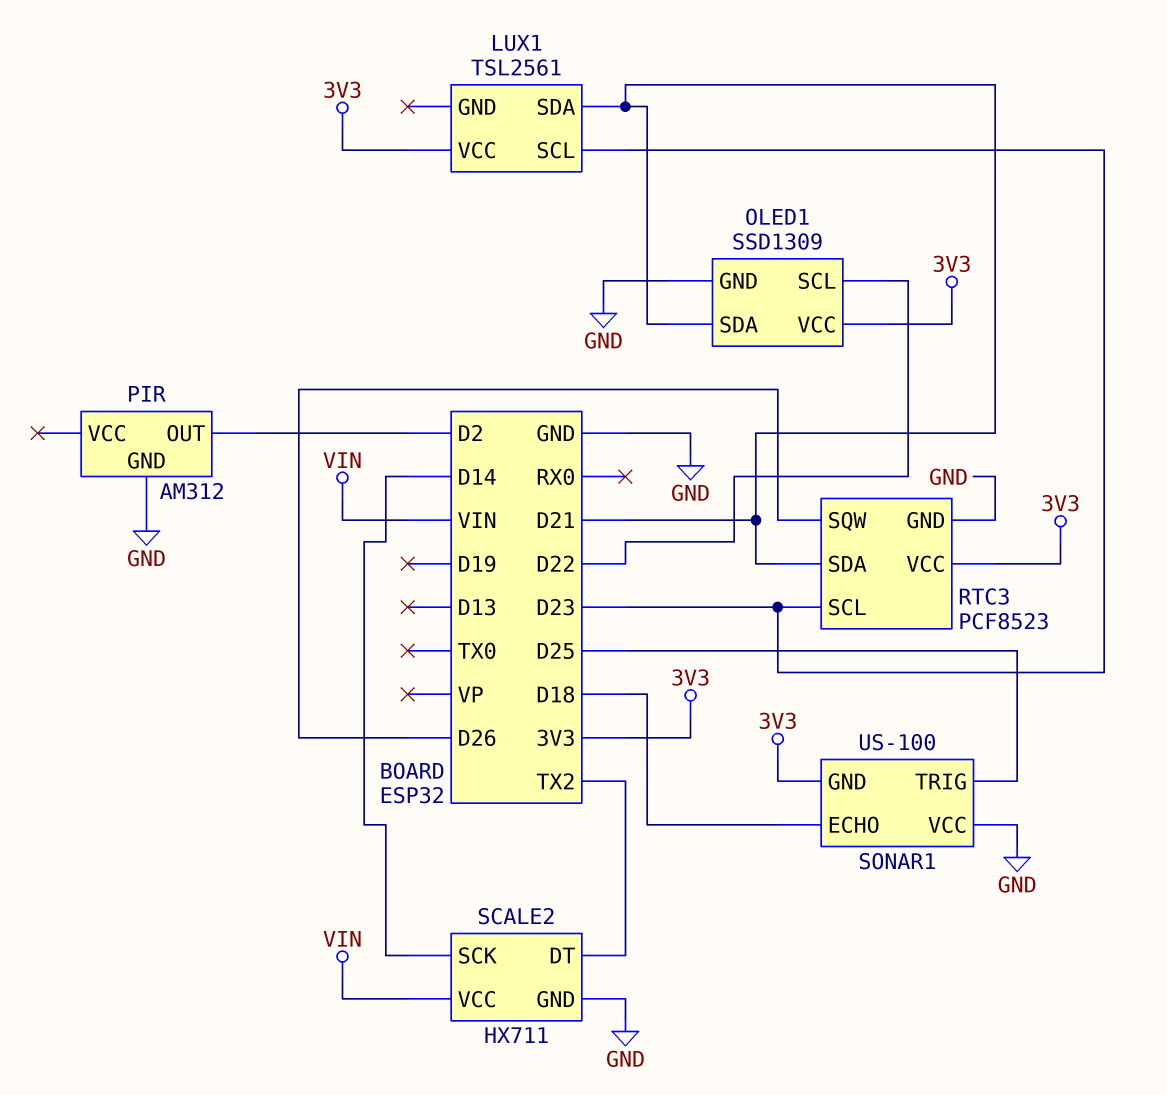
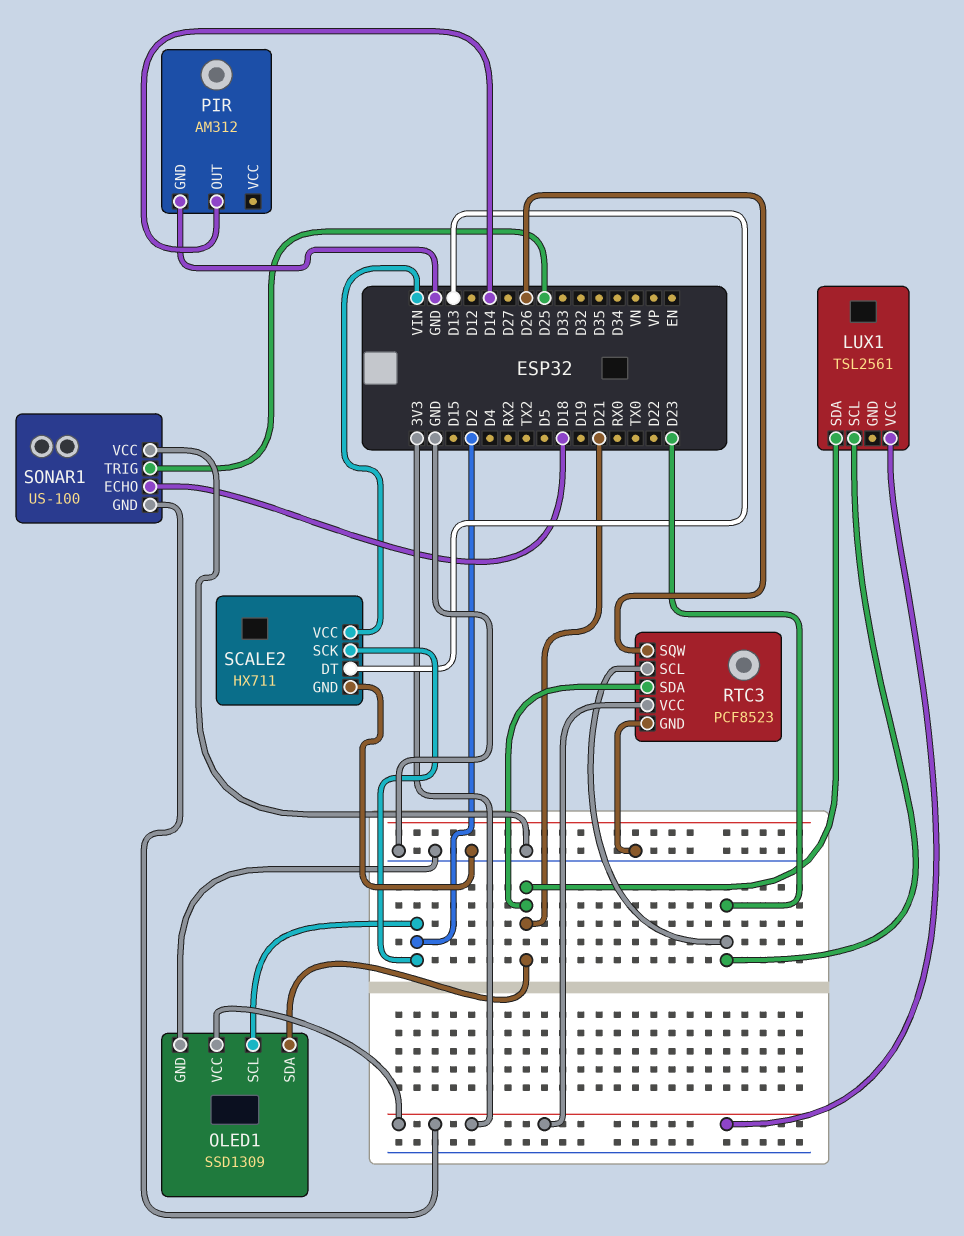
OLED1 pin SCL: D22 -> D2
PIR pin OUT: D2 -> D14
SCALE2 pin DT: TX2 -> D13
SCALE2 pin SCK: D14 -> D2

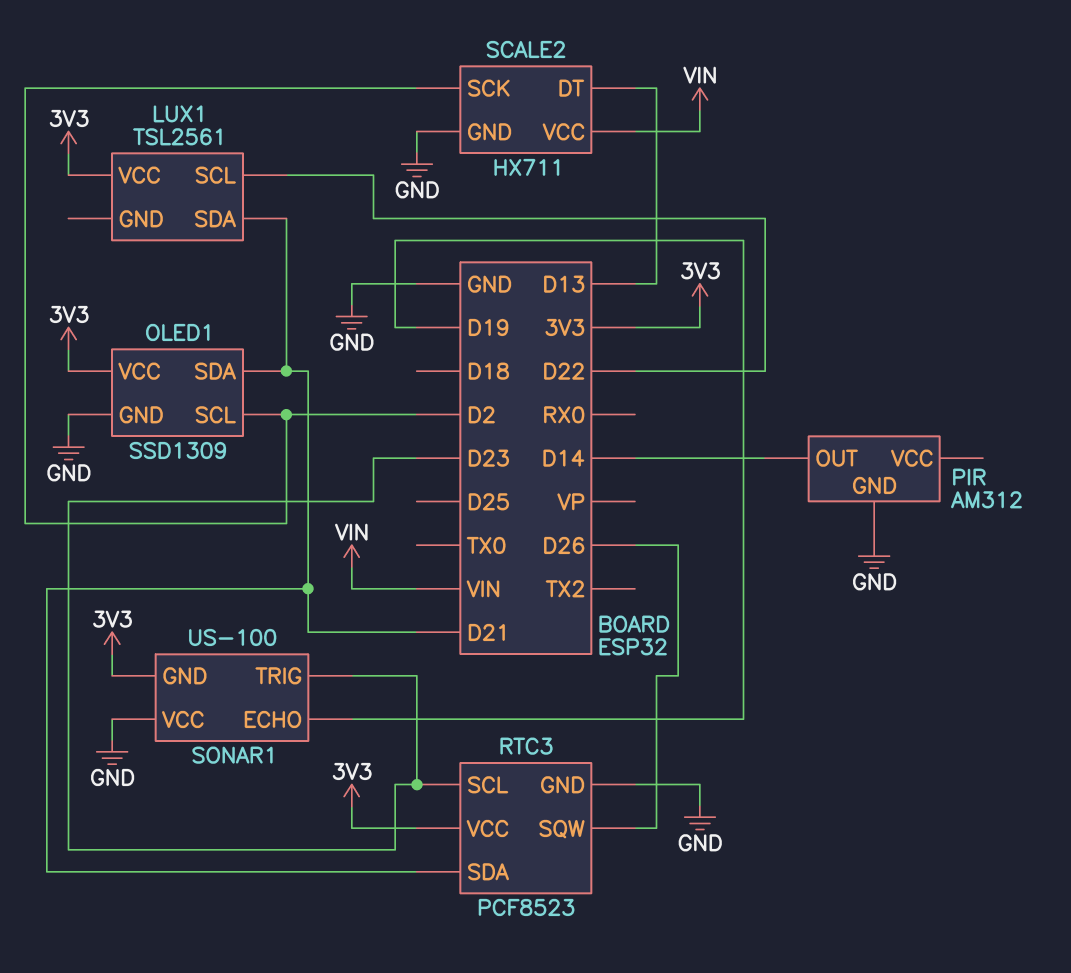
LUX1 pin SCL: D23 -> D22
SONAR1 pin ECHO: D18 -> D19
SONAR1 pin TRIG: D25 -> D23

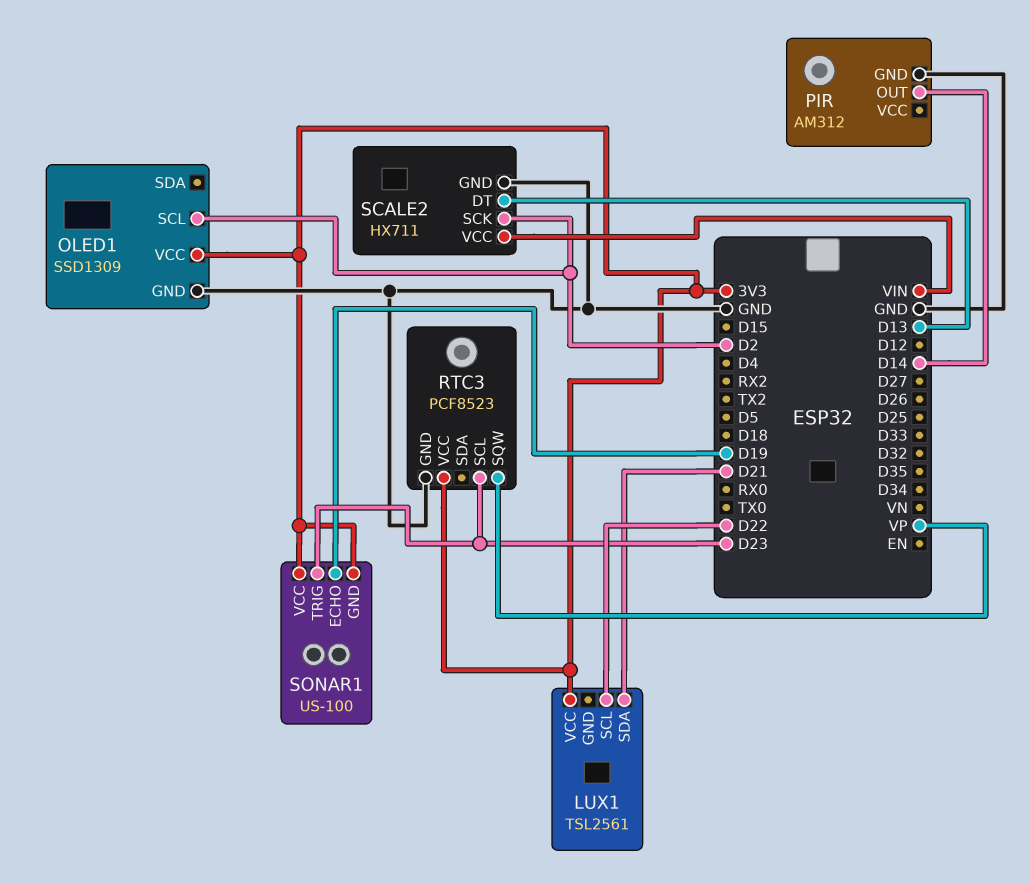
OLED1 pin SDA: D21 -> none
RTC3 pin SDA: D21 -> none
RTC3 pin SQW: D26 -> VP
SONAR1 pin VCC: GND -> 3V3

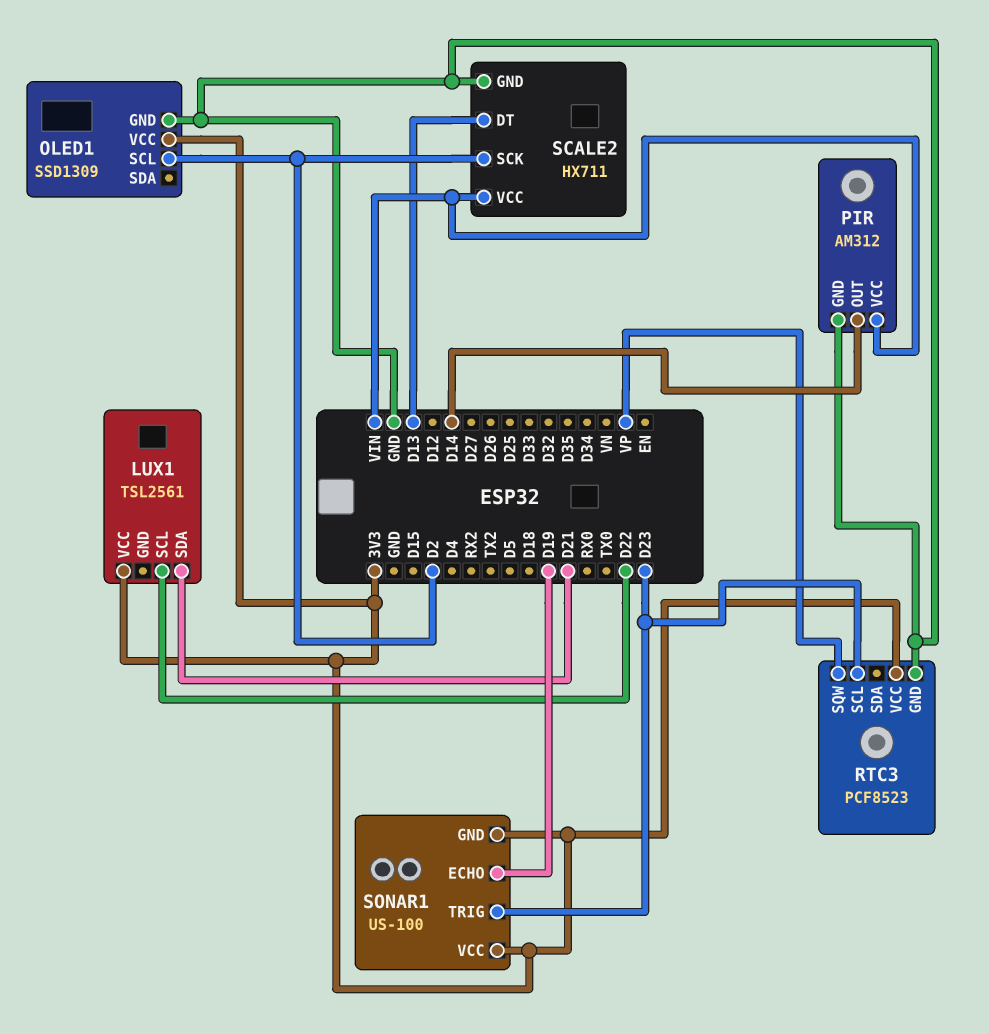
PIR pin VCC: none -> VIN

